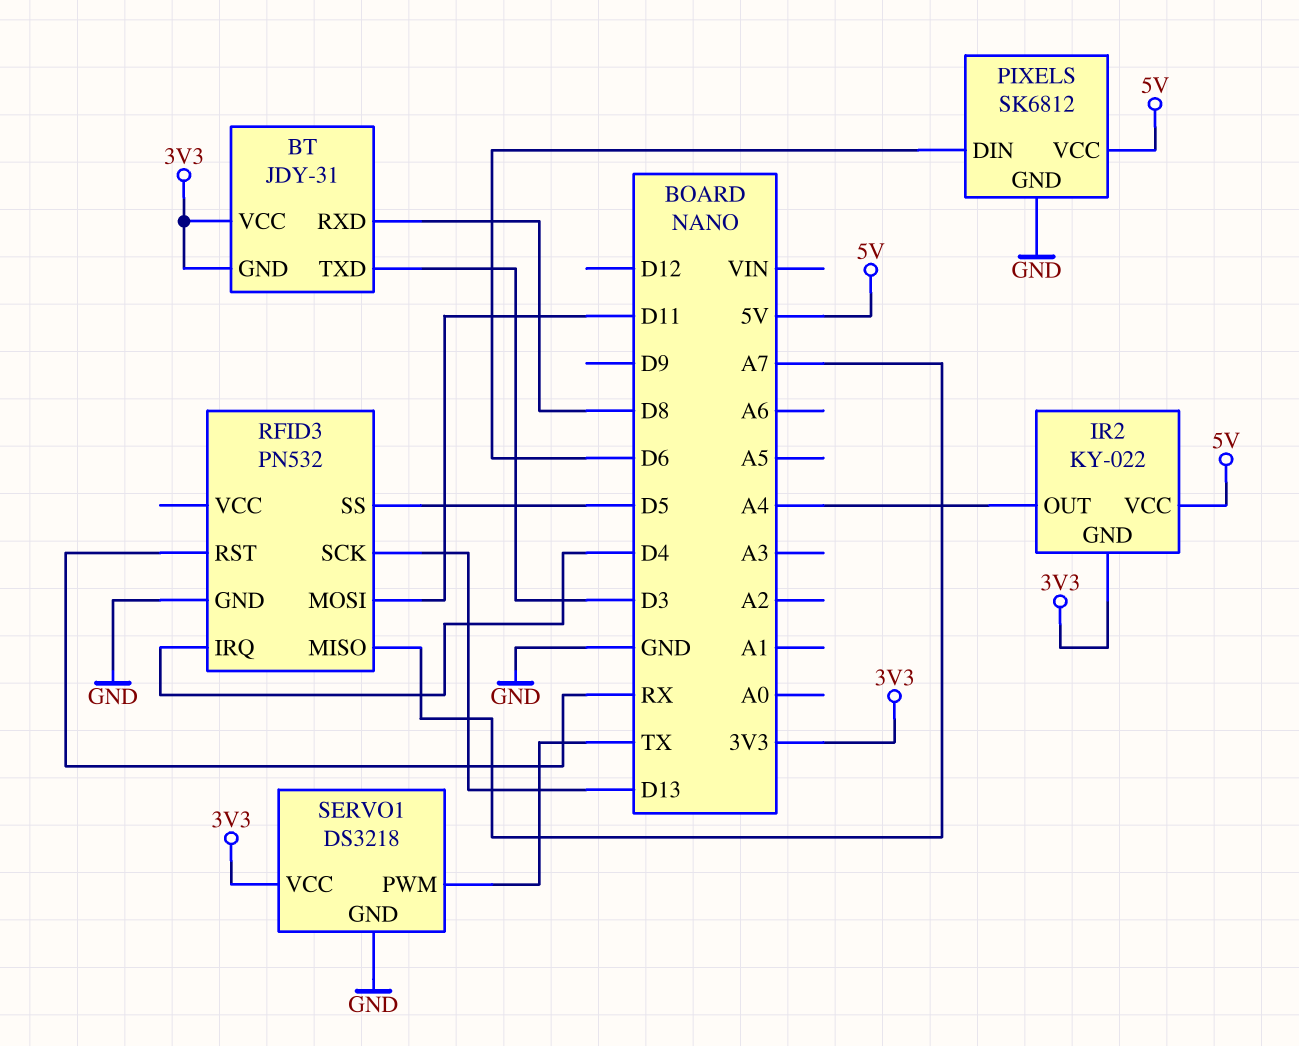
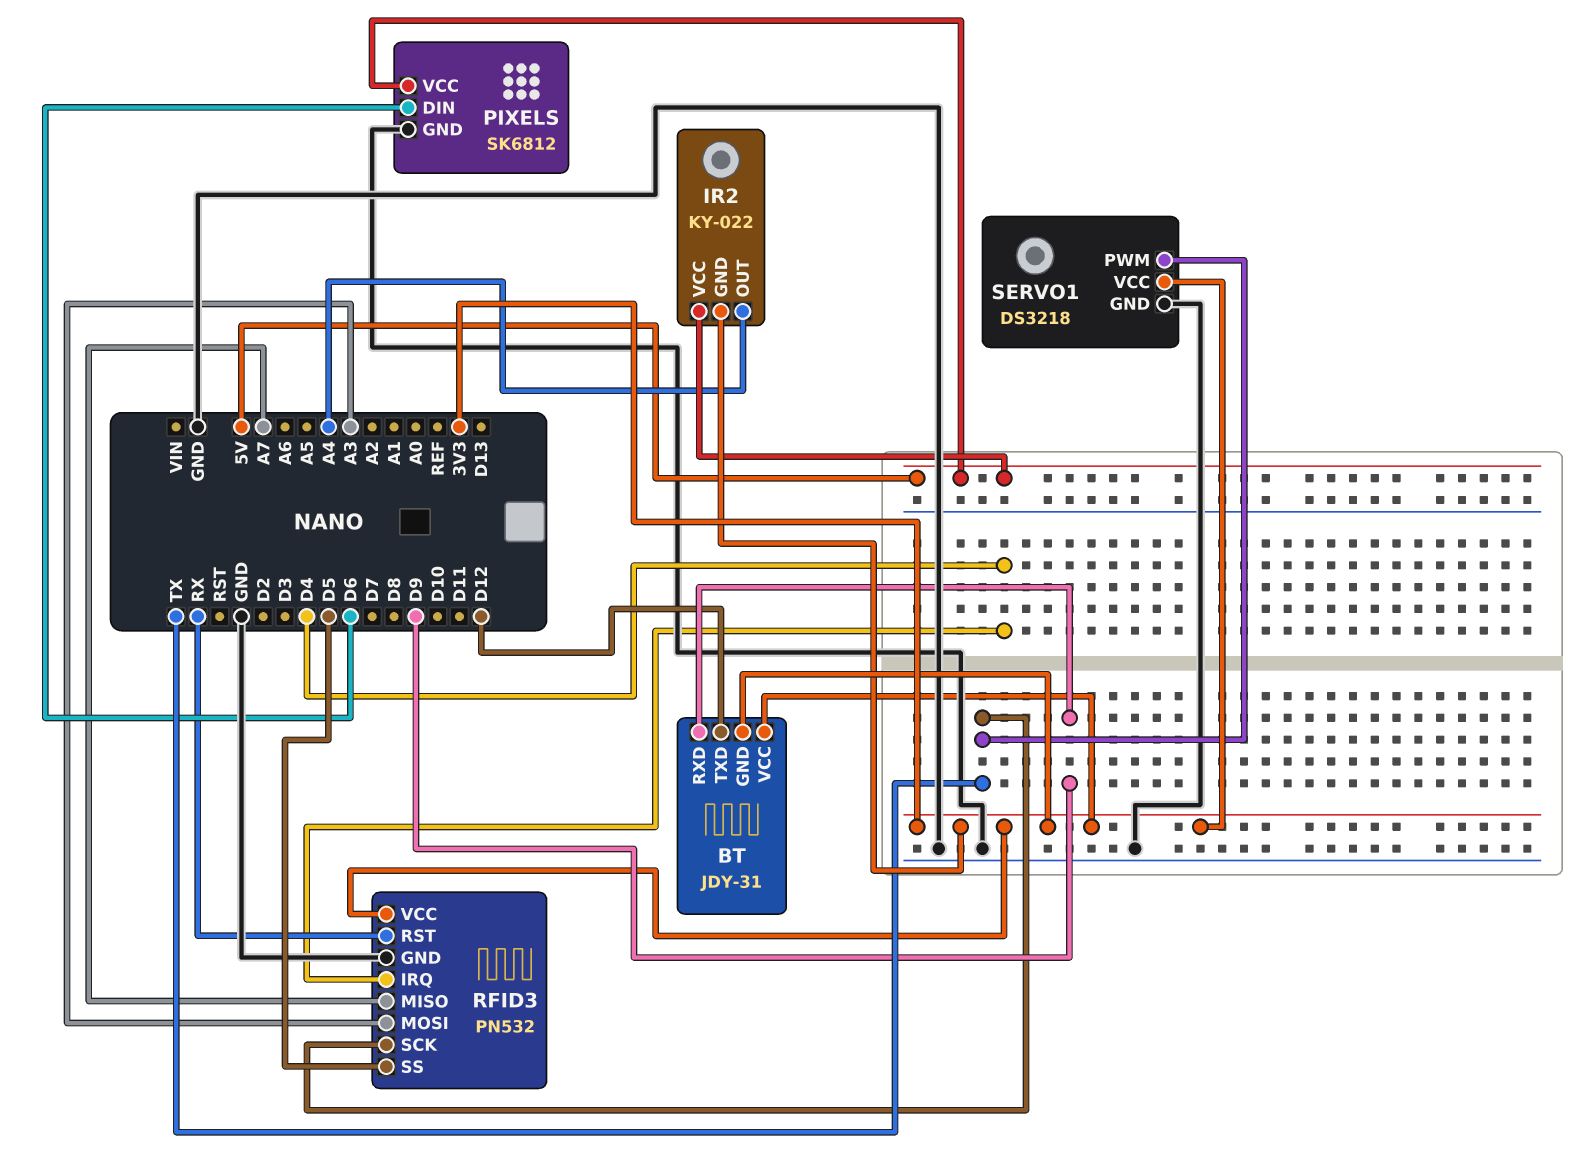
BT pin RXD: D8 -> D9
BT pin TXD: D3 -> D12
RFID3 pin MOSI: D11 -> A3
RFID3 pin SCK: D13 -> TX
RFID3 pin VCC: none -> 3V3

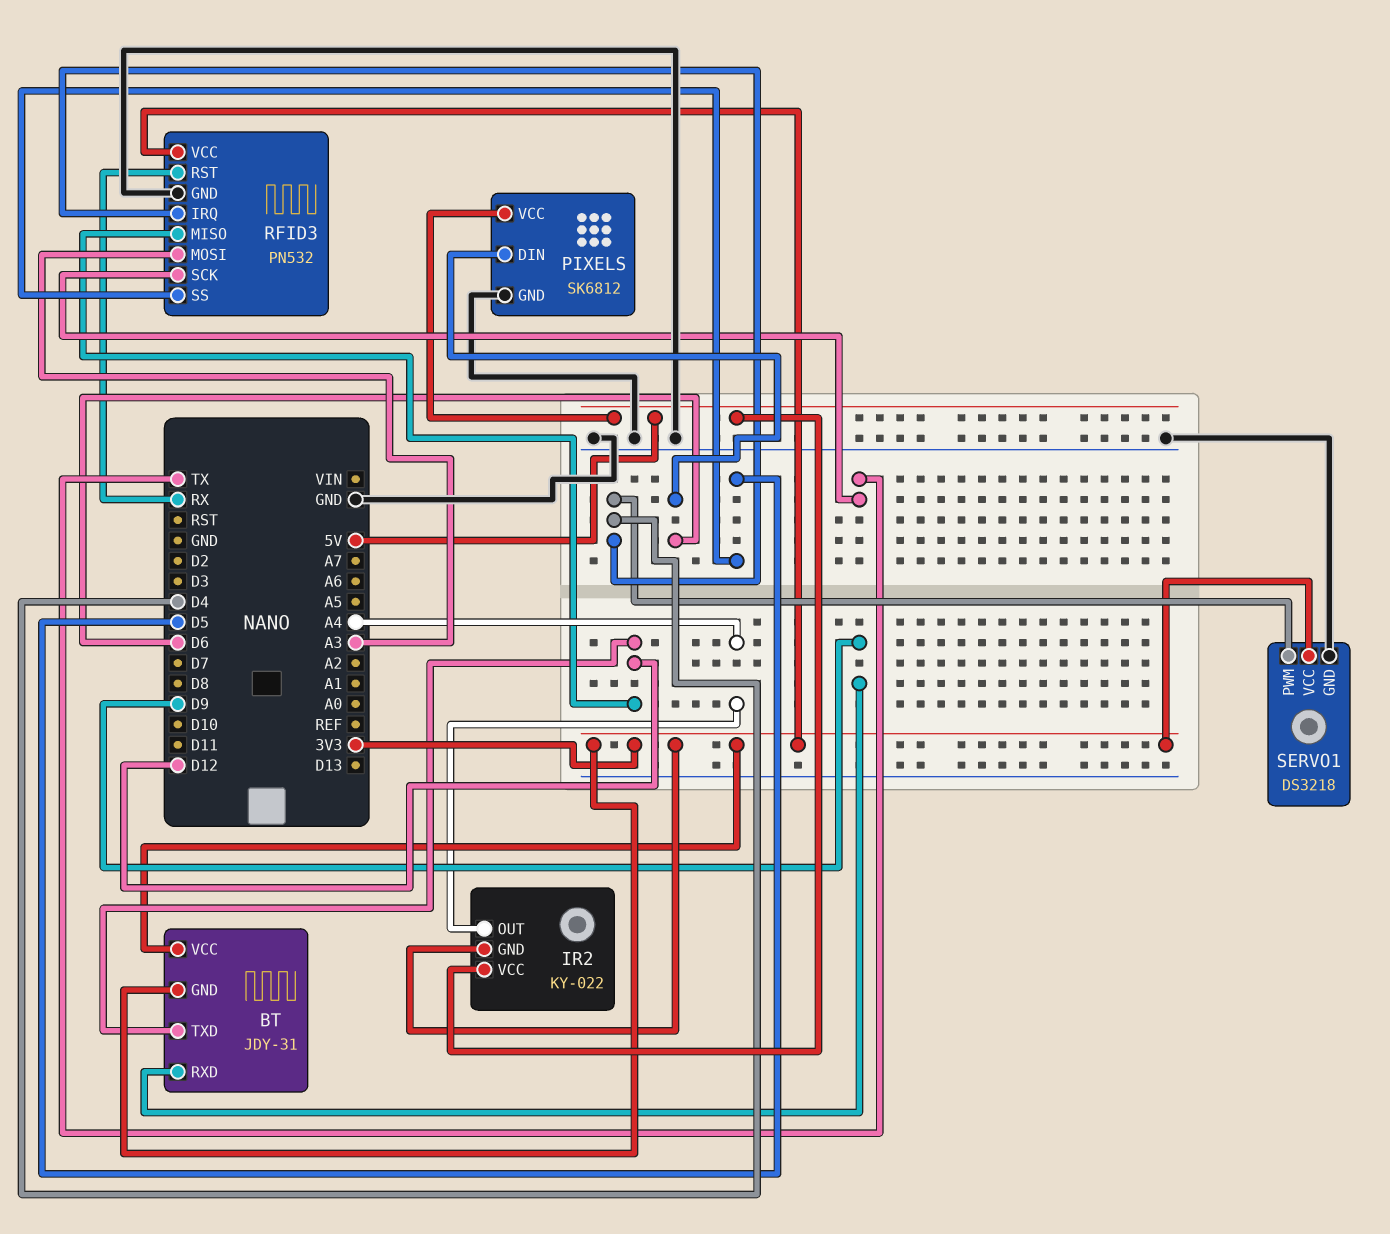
RFID3 pin MISO: A7 -> D12
SERVO1 pin PWM: TX -> D4

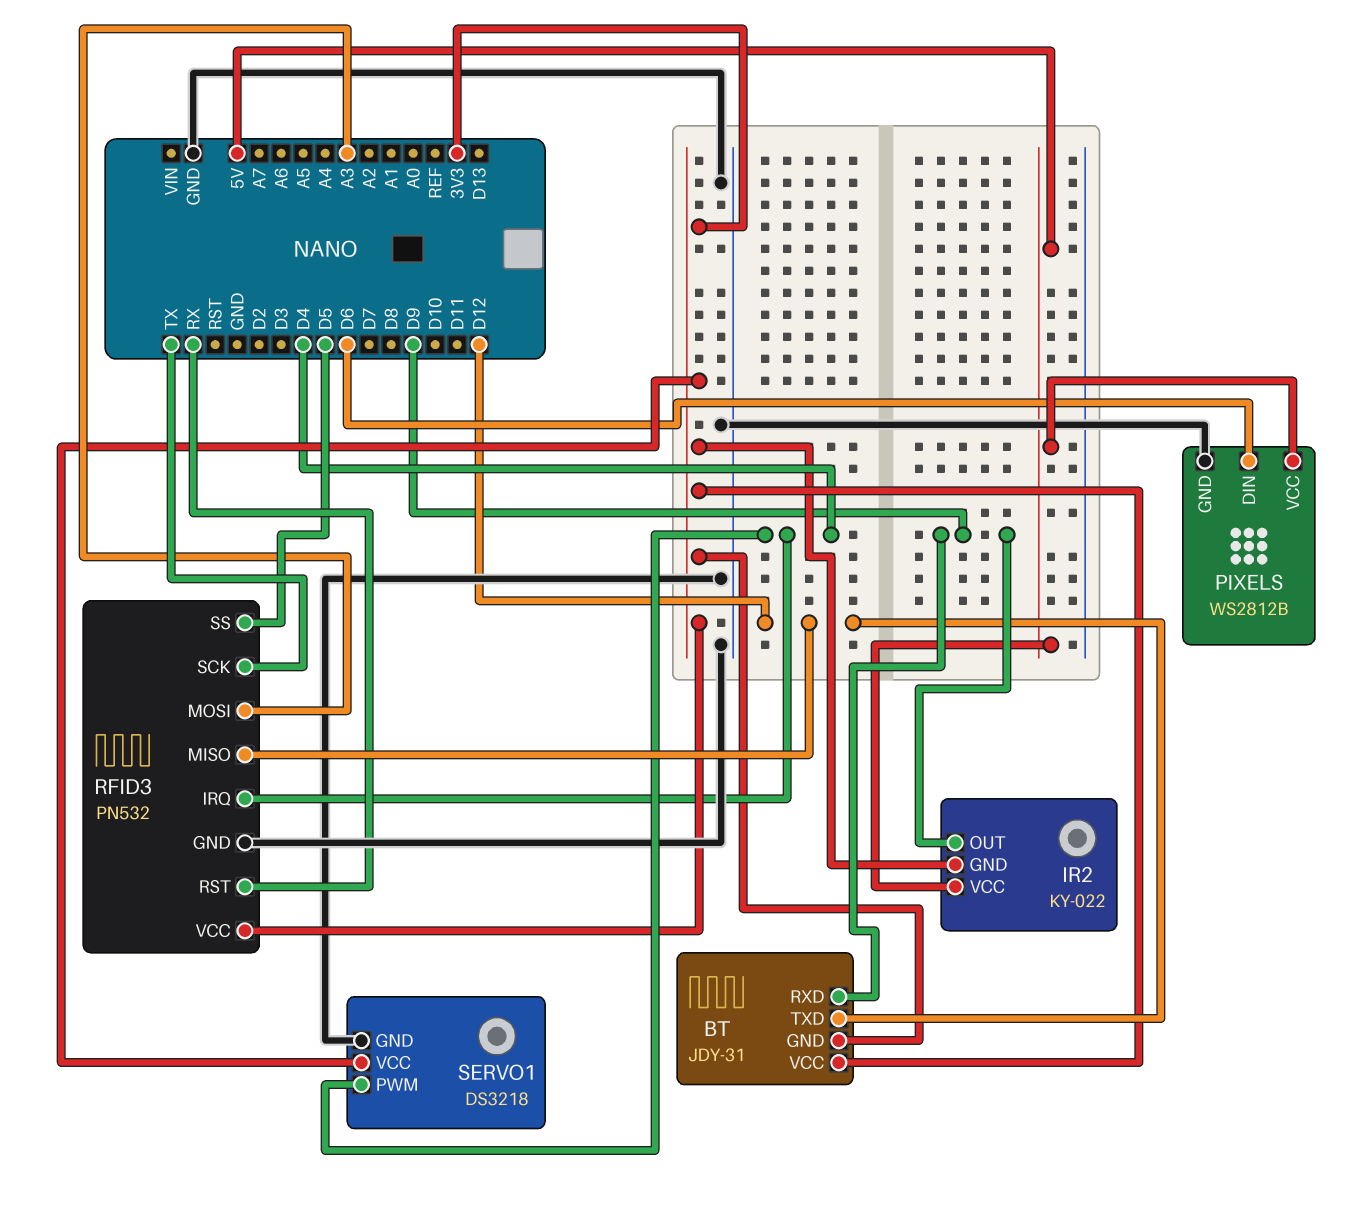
IR2 pin OUT: A4 -> D9
PIXELS: SK6812 -> WS2812B

